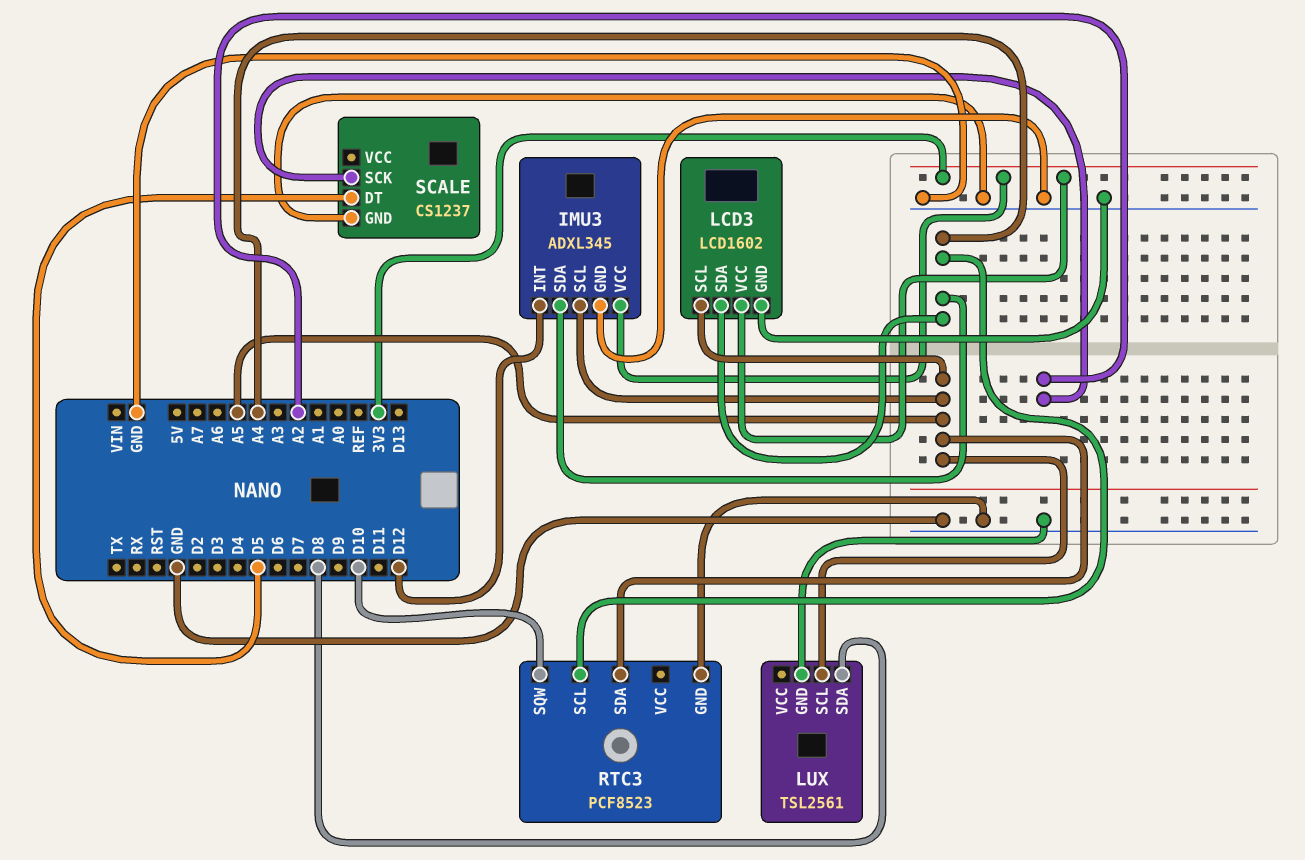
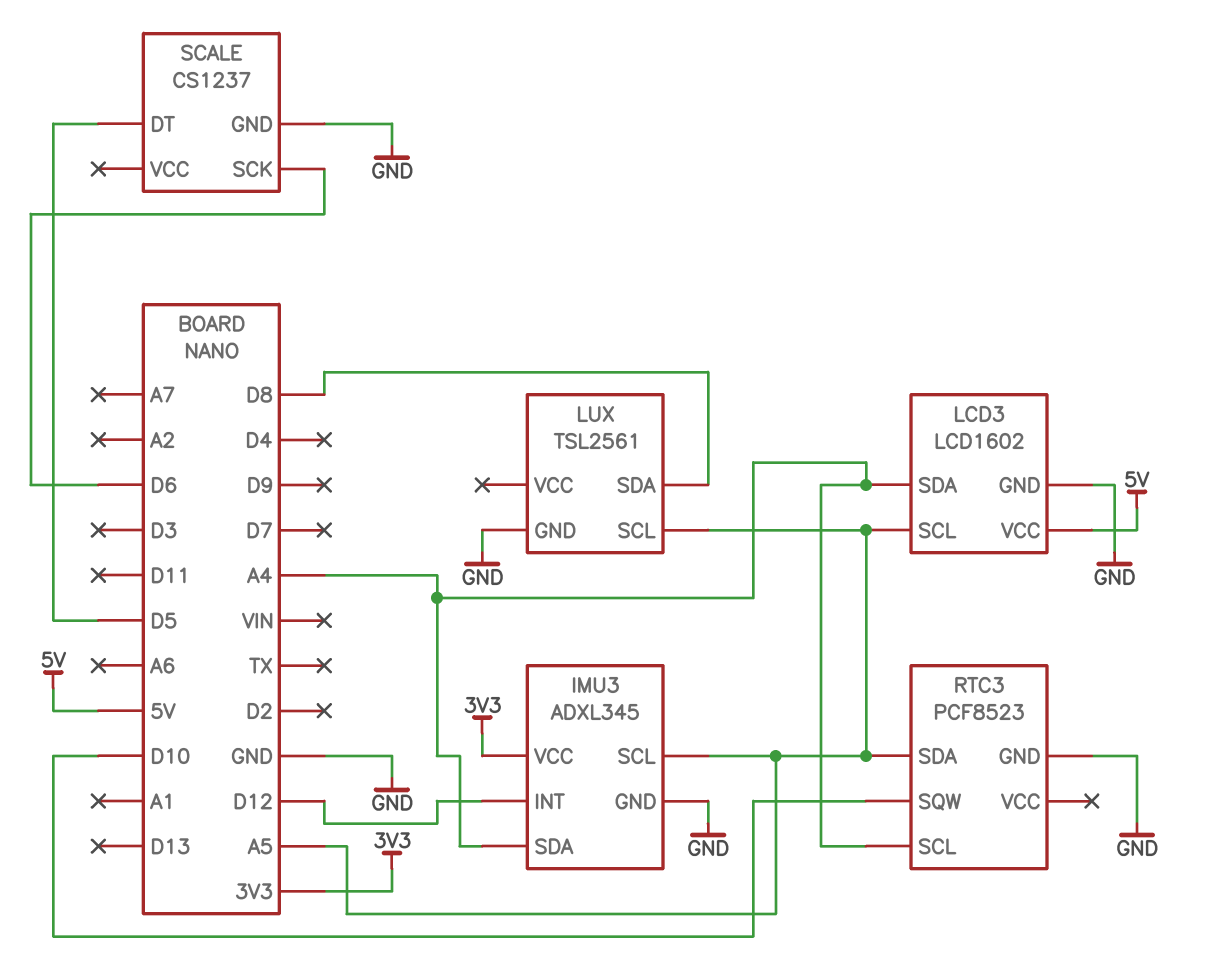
LCD3 pin VCC: 3V3 -> 5V
SCALE pin SCK: A2 -> D6

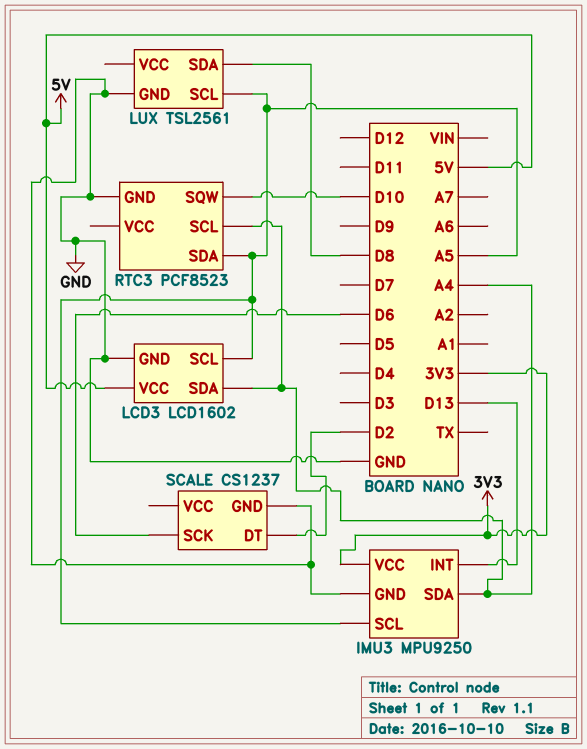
IMU3: ADXL345 -> MPU9250
IMU3 pin INT: D12 -> D13
SCALE pin DT: D5 -> D2

